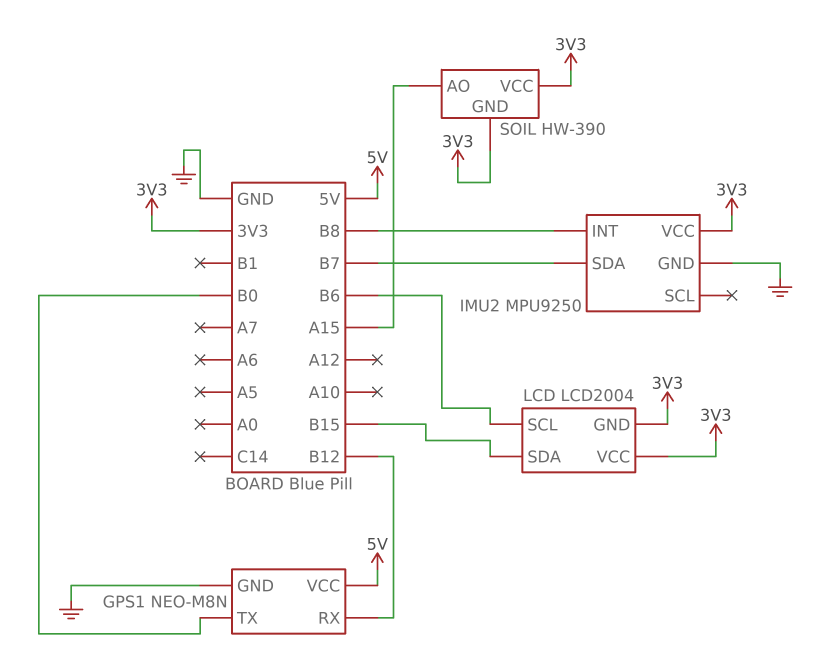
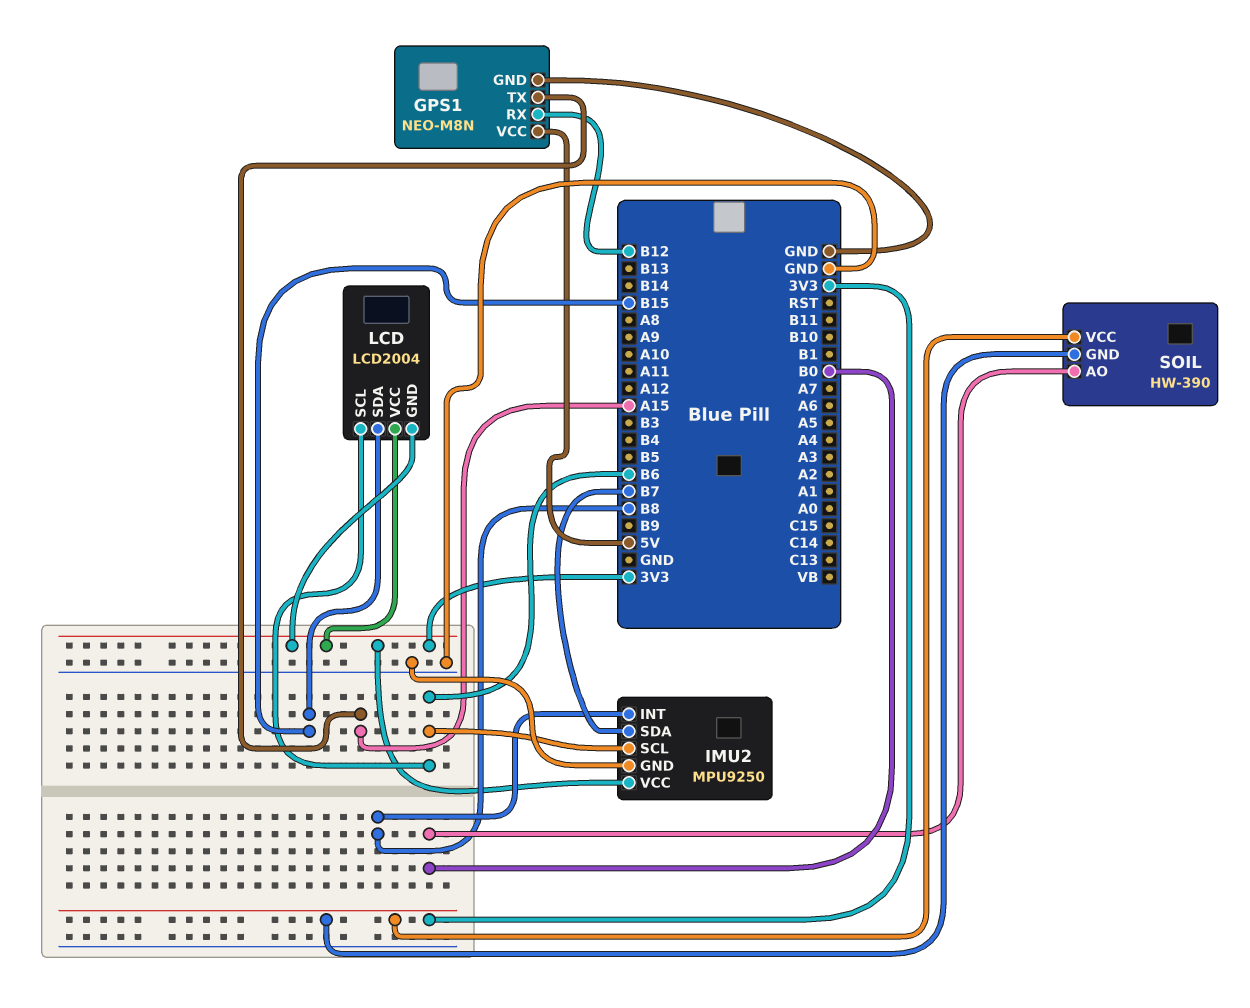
GPS1 pin TX: B0 -> A15
IMU2 pin SCL: none -> B6
SOIL pin AO: A15 -> B0

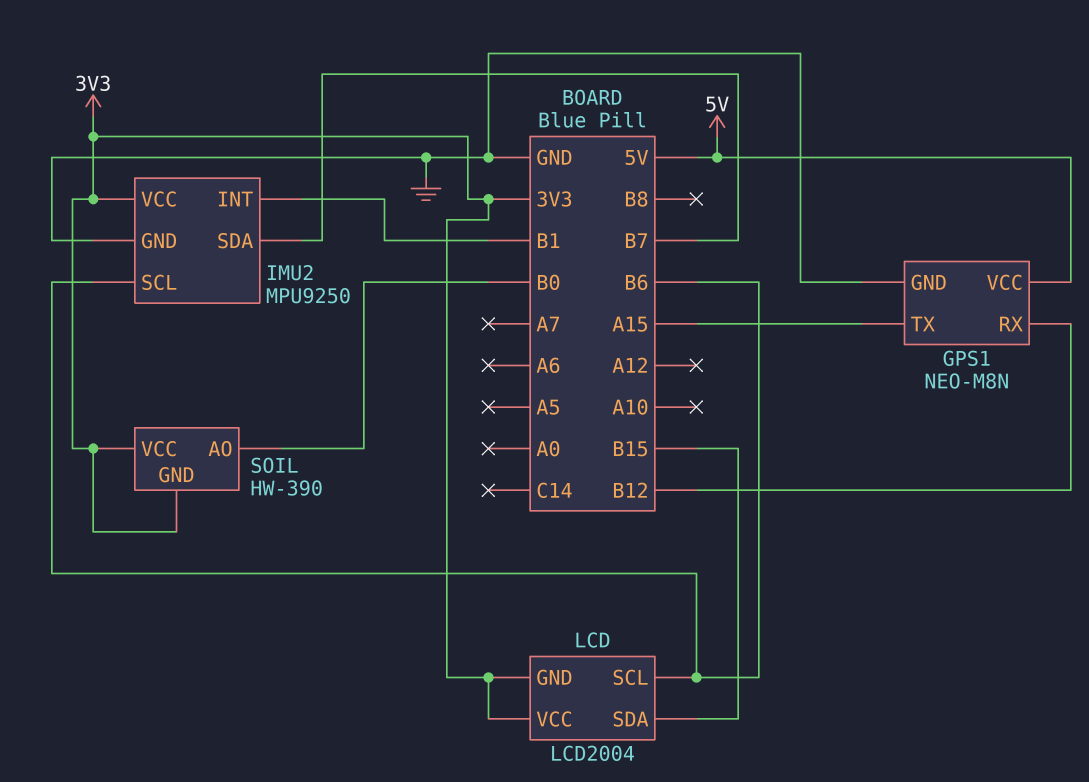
IMU2 pin INT: B8 -> B1

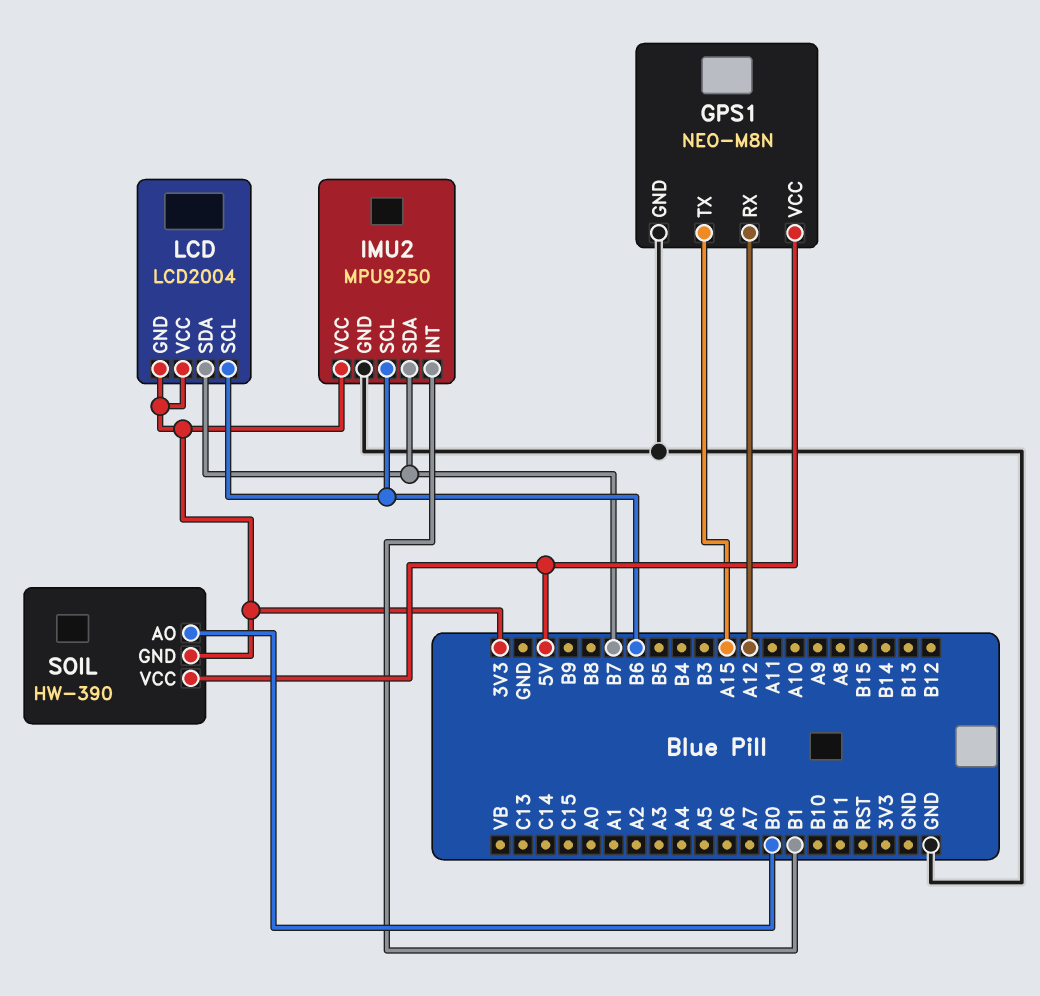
GPS1 pin RX: B12 -> A12
LCD pin SDA: B15 -> B7
SOIL pin VCC: 3V3 -> 5V

